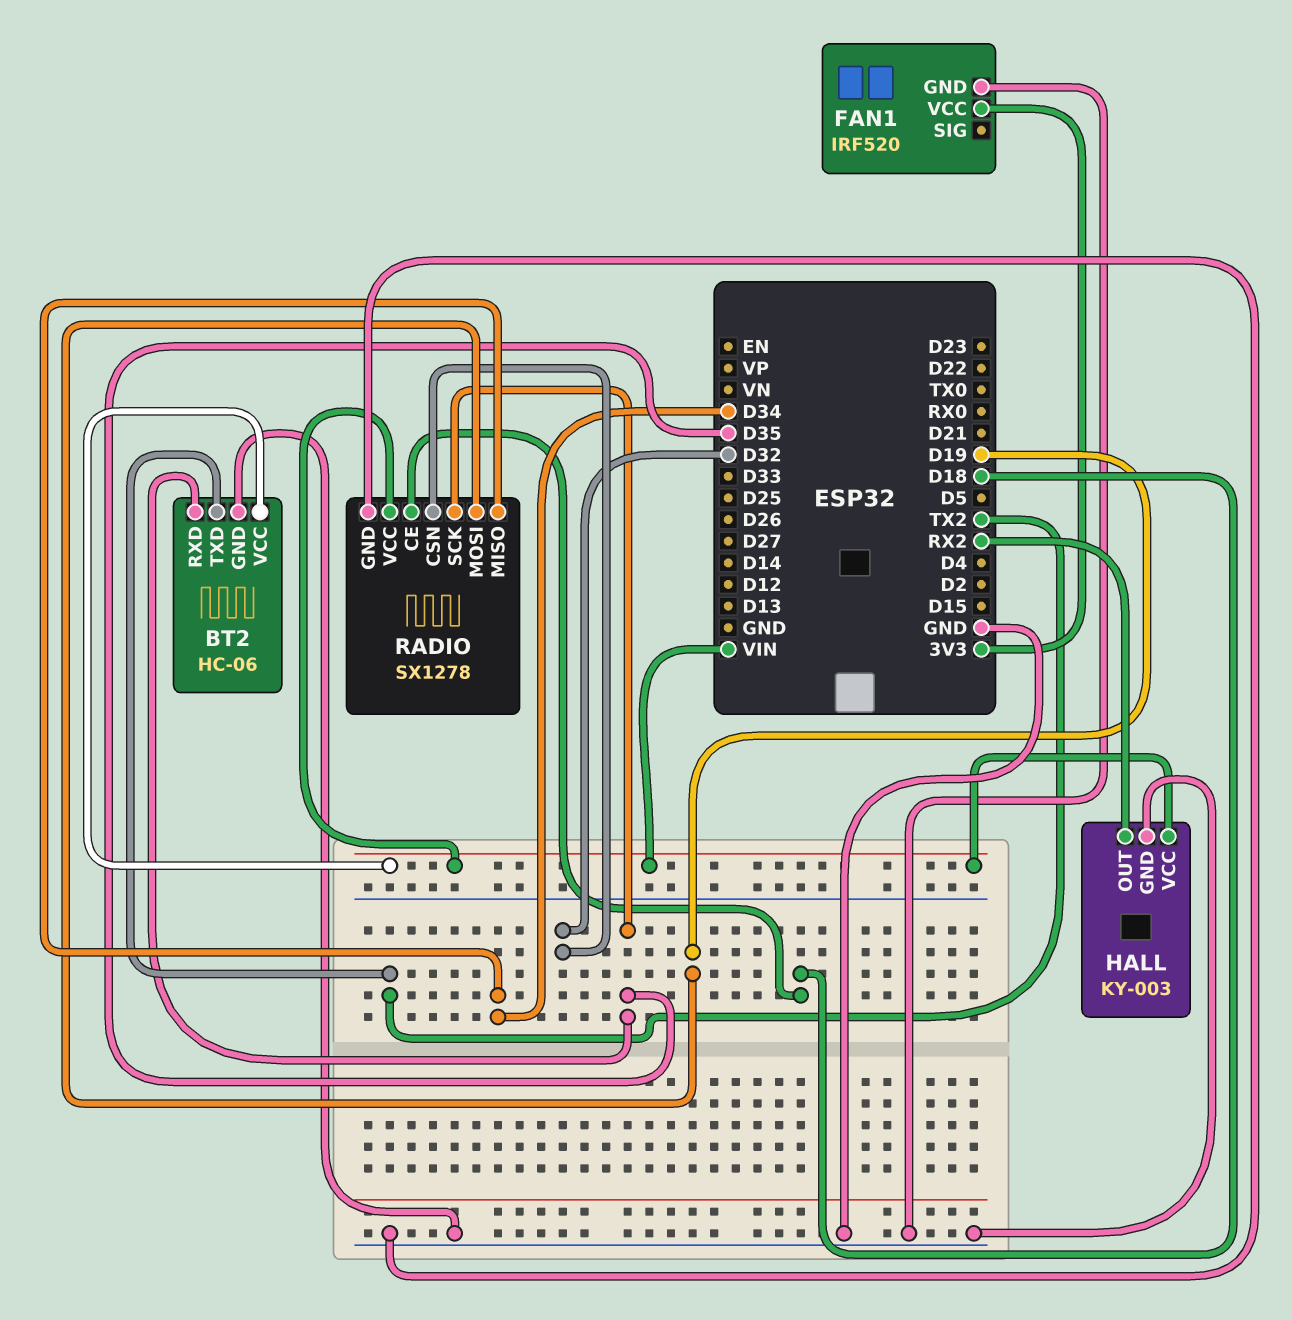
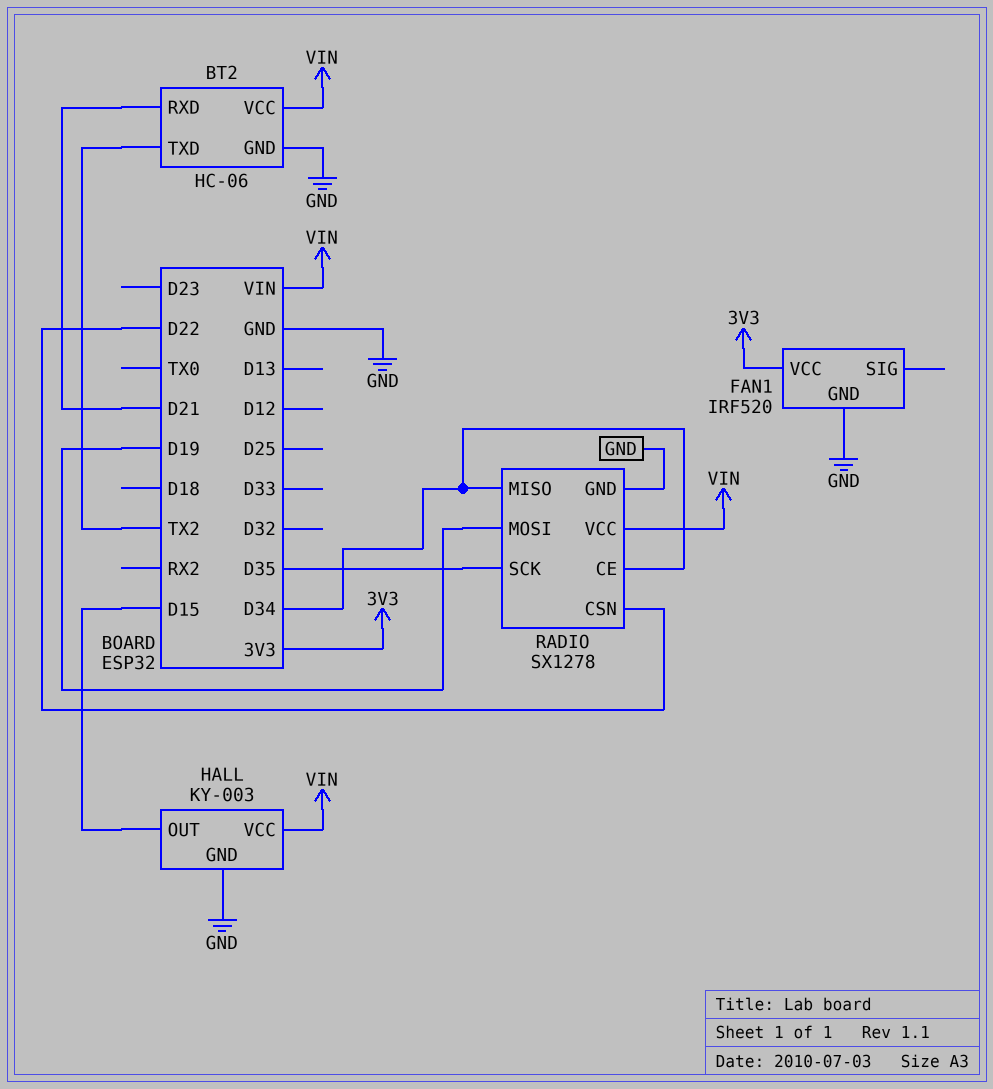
BT2 pin RXD: D35 -> D21
HALL pin OUT: RX2 -> D15
RADIO pin CE: D18 -> D34
RADIO pin CSN: D32 -> D22

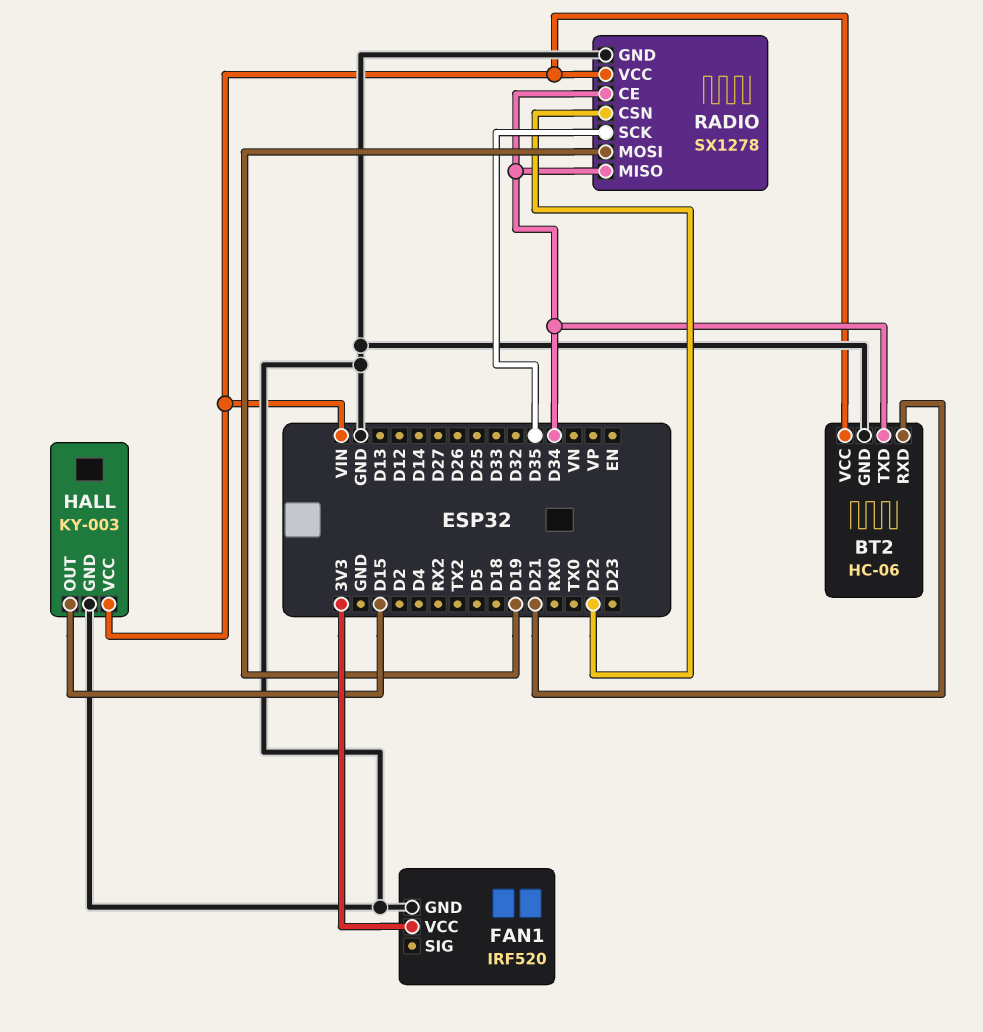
BT2 pin TXD: TX2 -> D34

